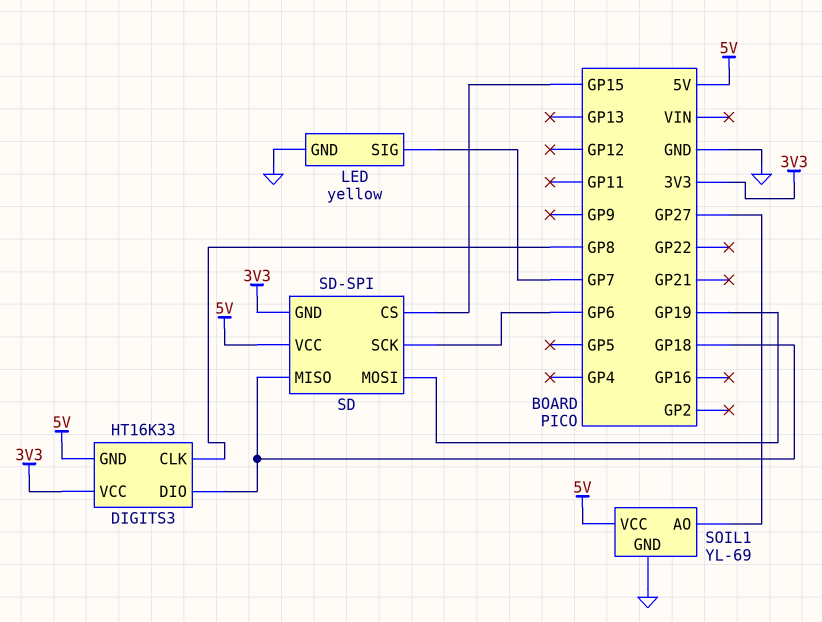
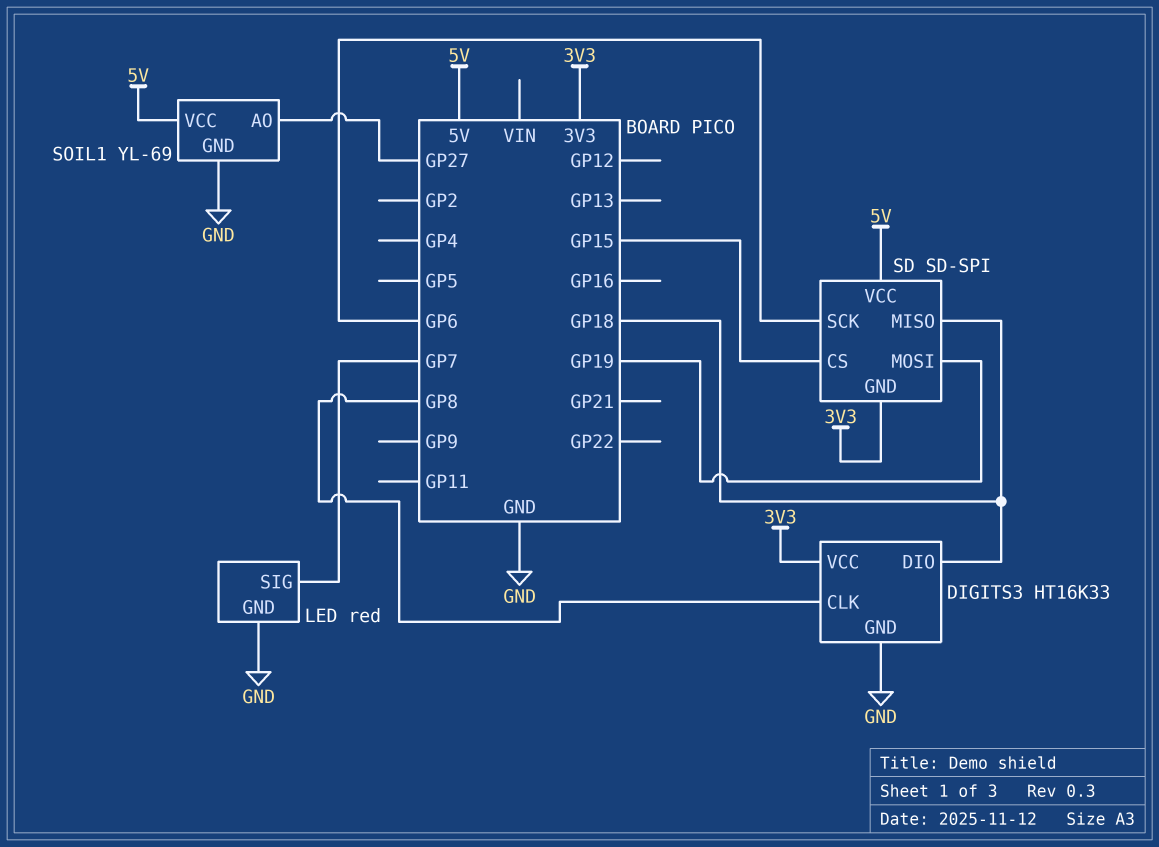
DIGITS3 pin GND: 5V -> GND
LED: yellow -> red

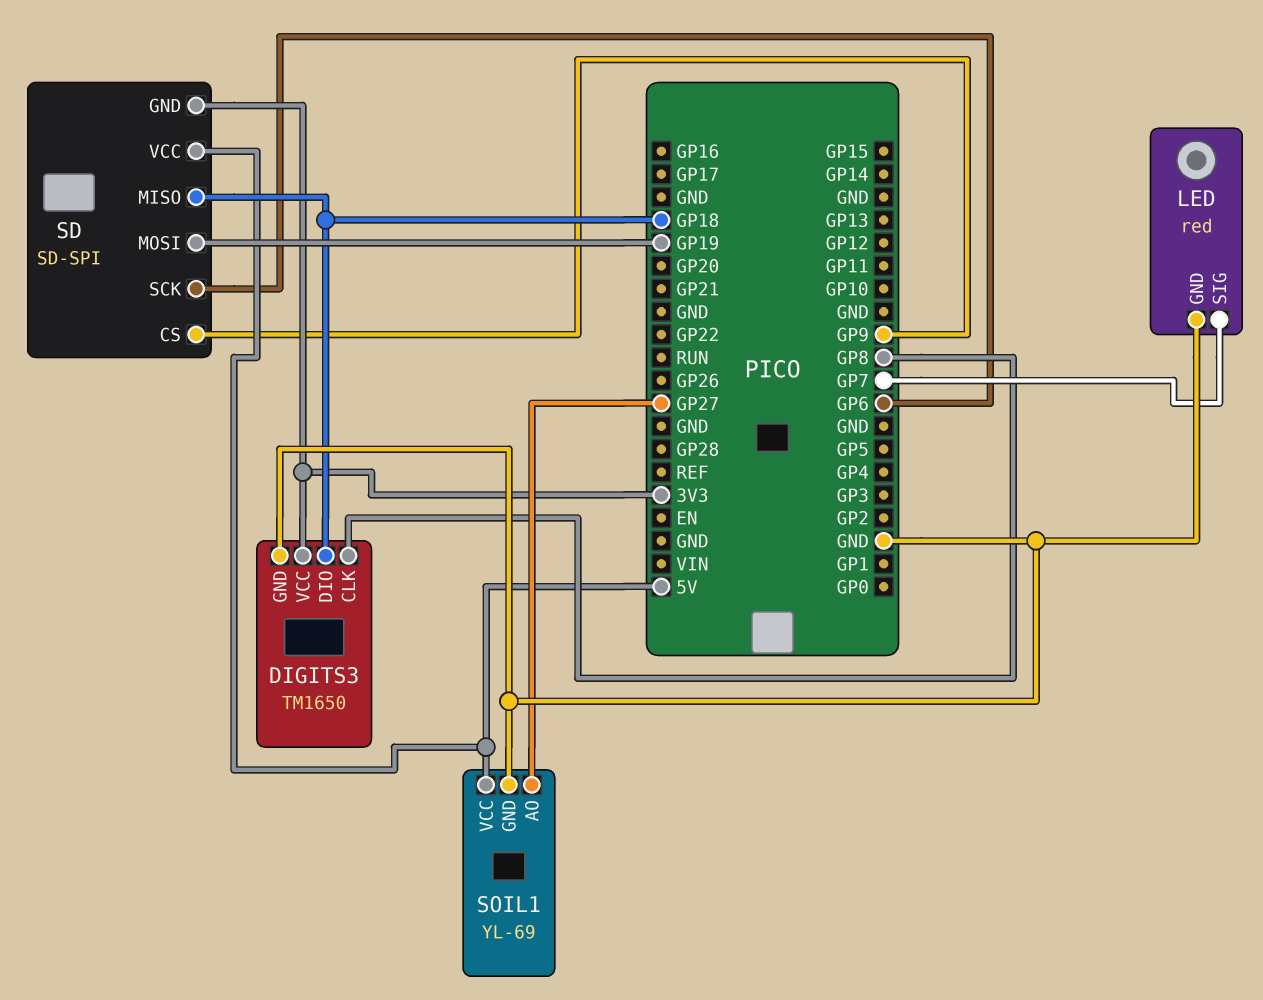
DIGITS3: HT16K33 -> TM1650
SD pin CS: GP15 -> GP9

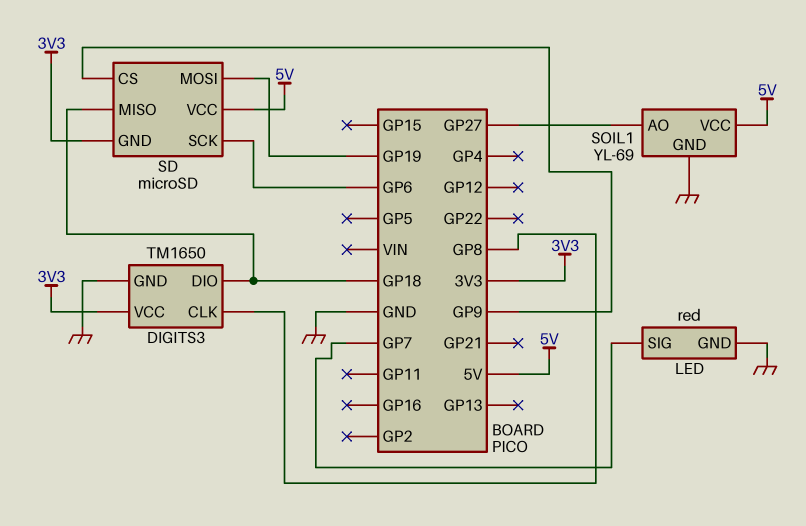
SD: SD-SPI -> microSD

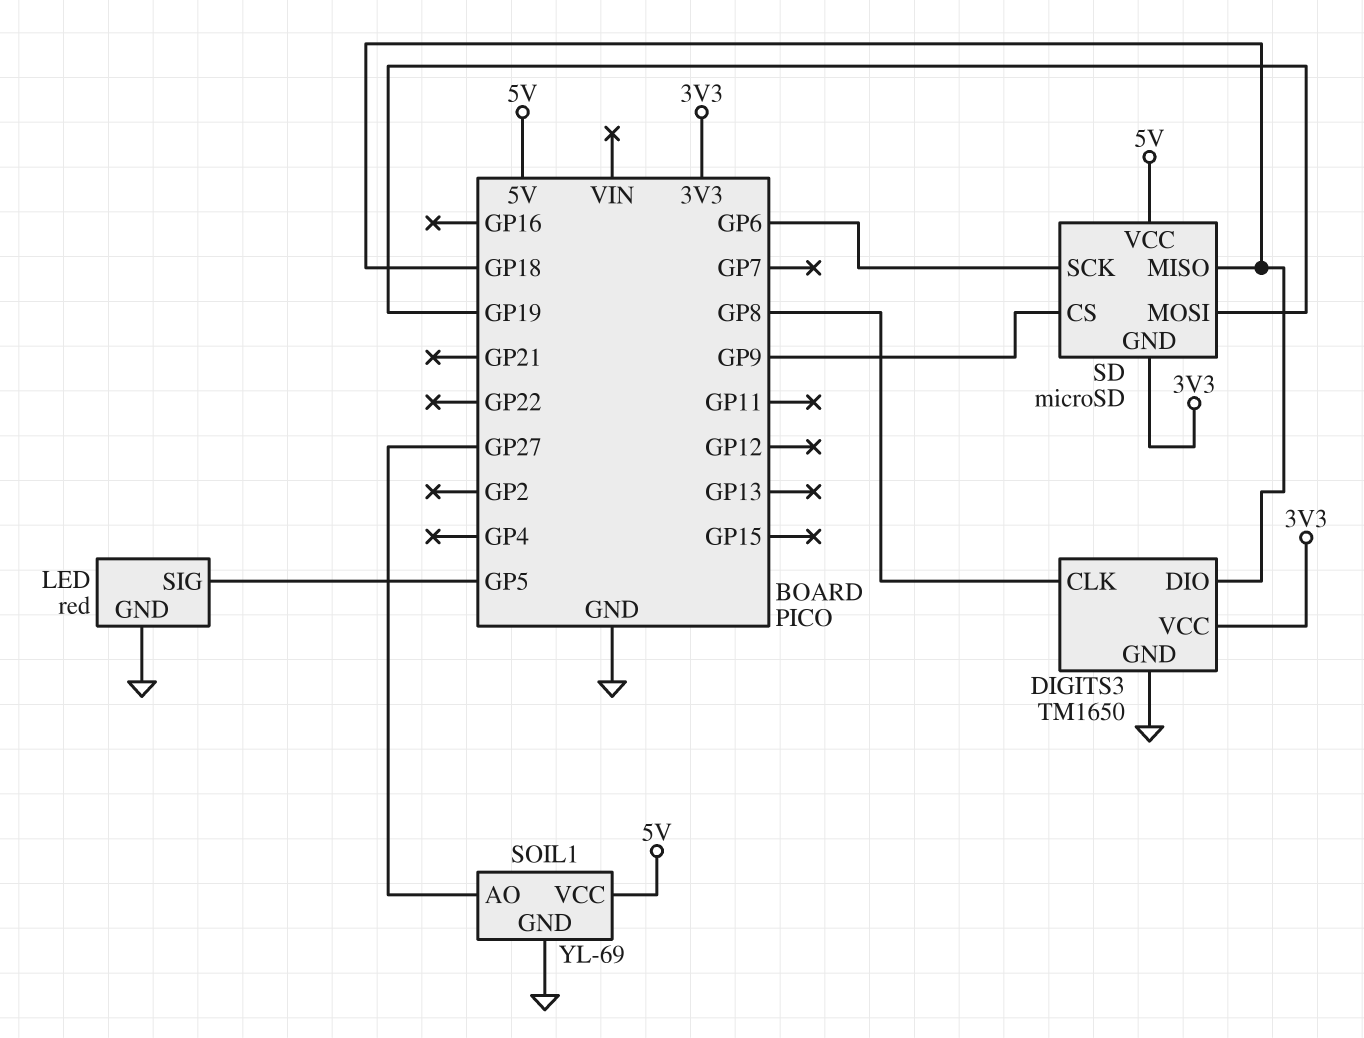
LED pin SIG: GP7 -> GP5

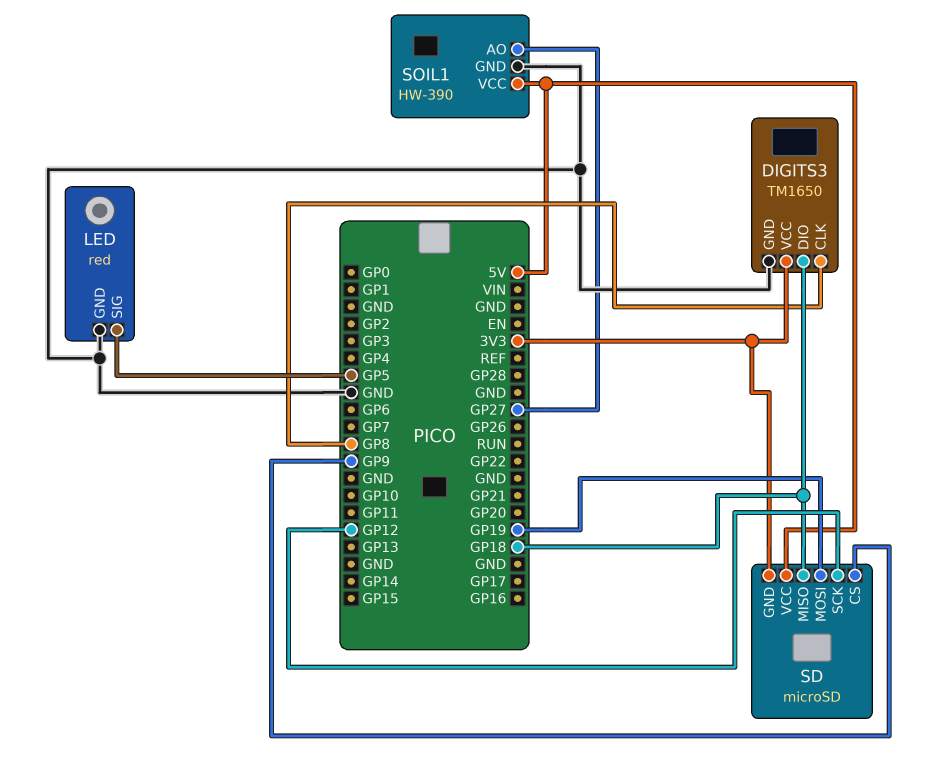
SD pin SCK: GP6 -> GP12
SOIL1: YL-69 -> HW-390

